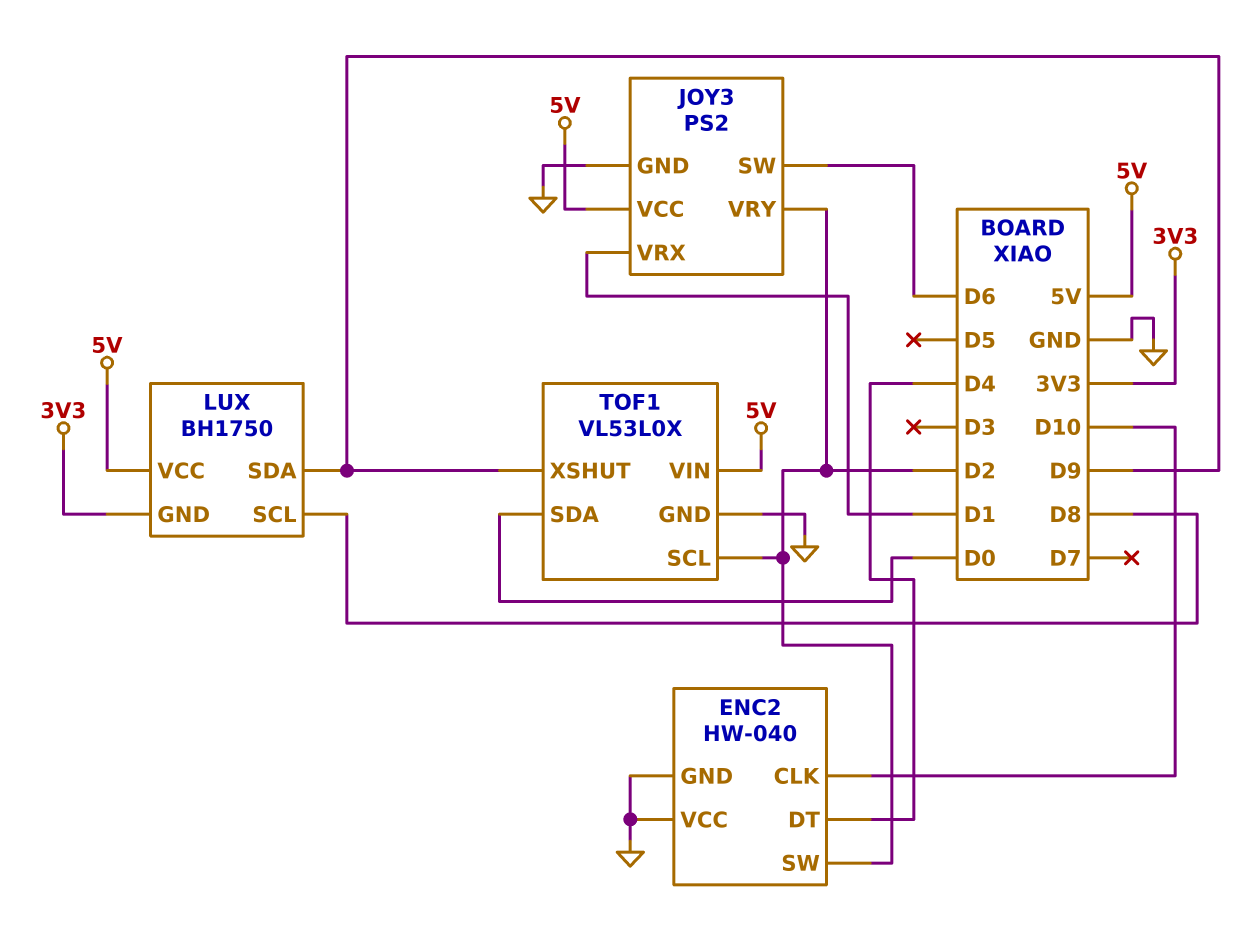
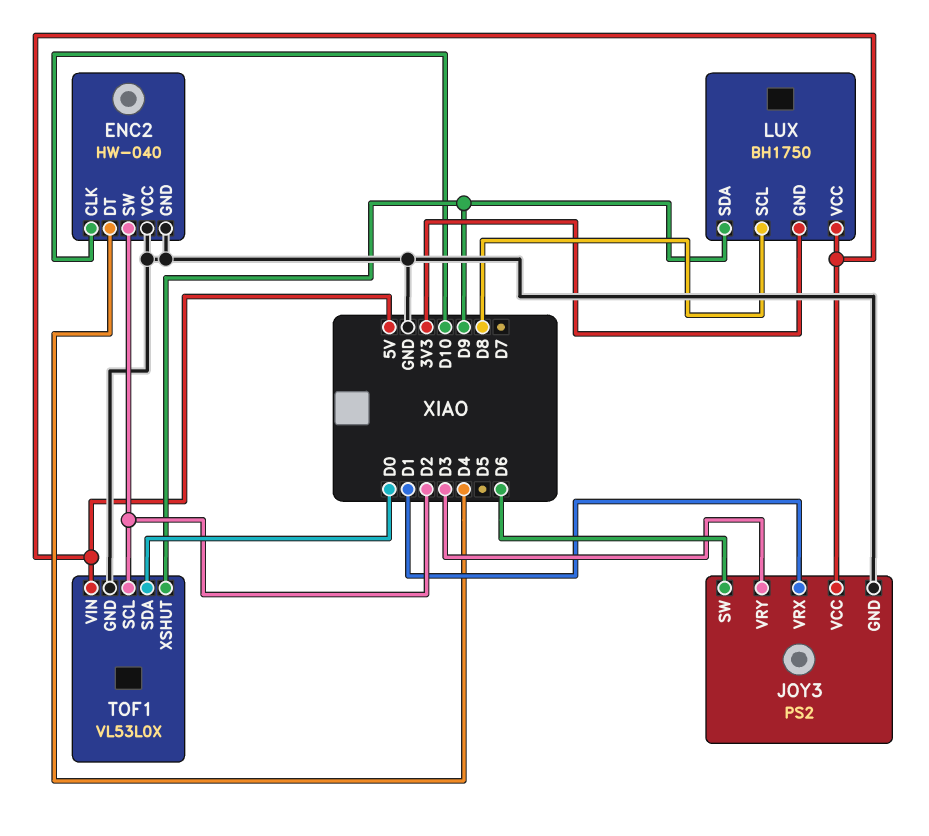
JOY3 pin VRY: D2 -> D3

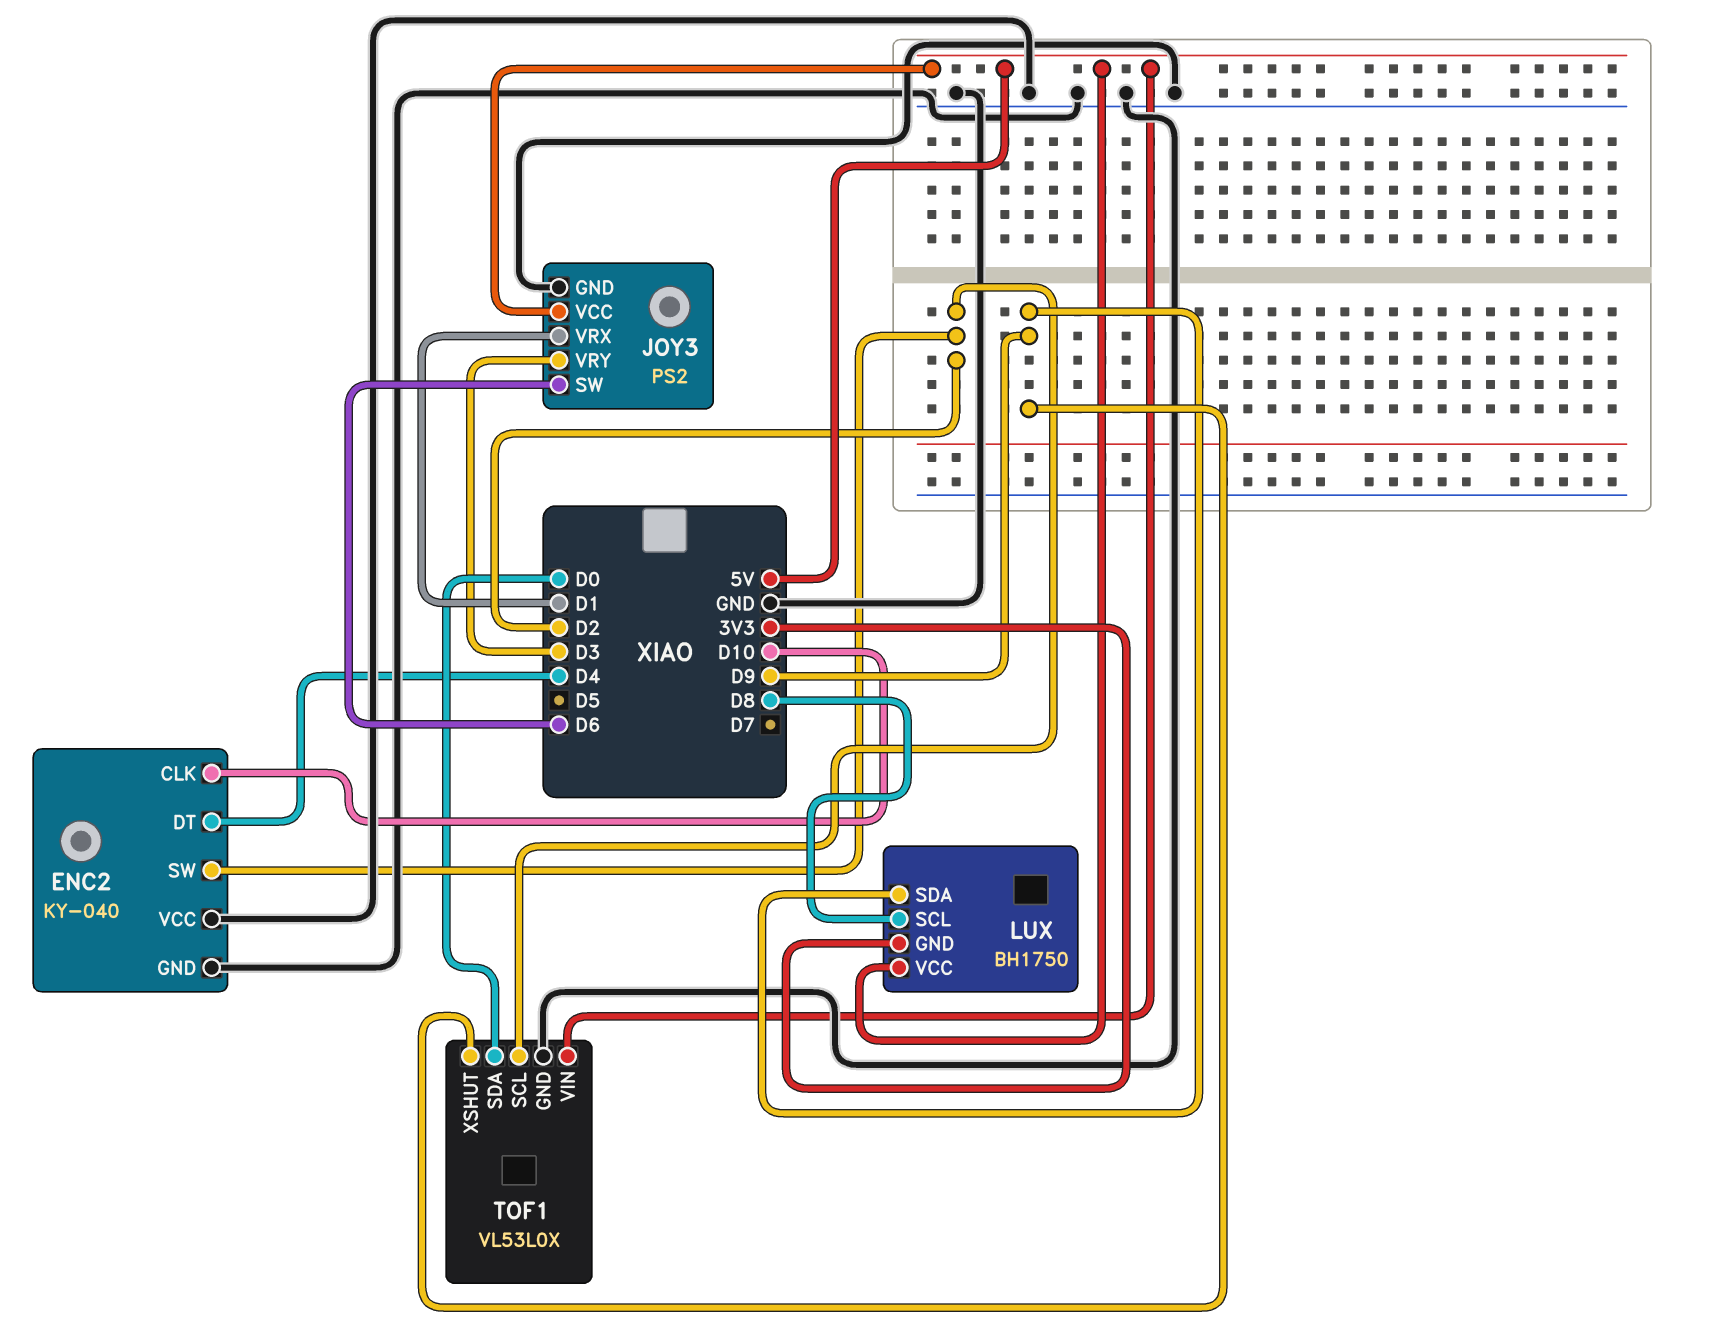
ENC2: HW-040 -> KY-040

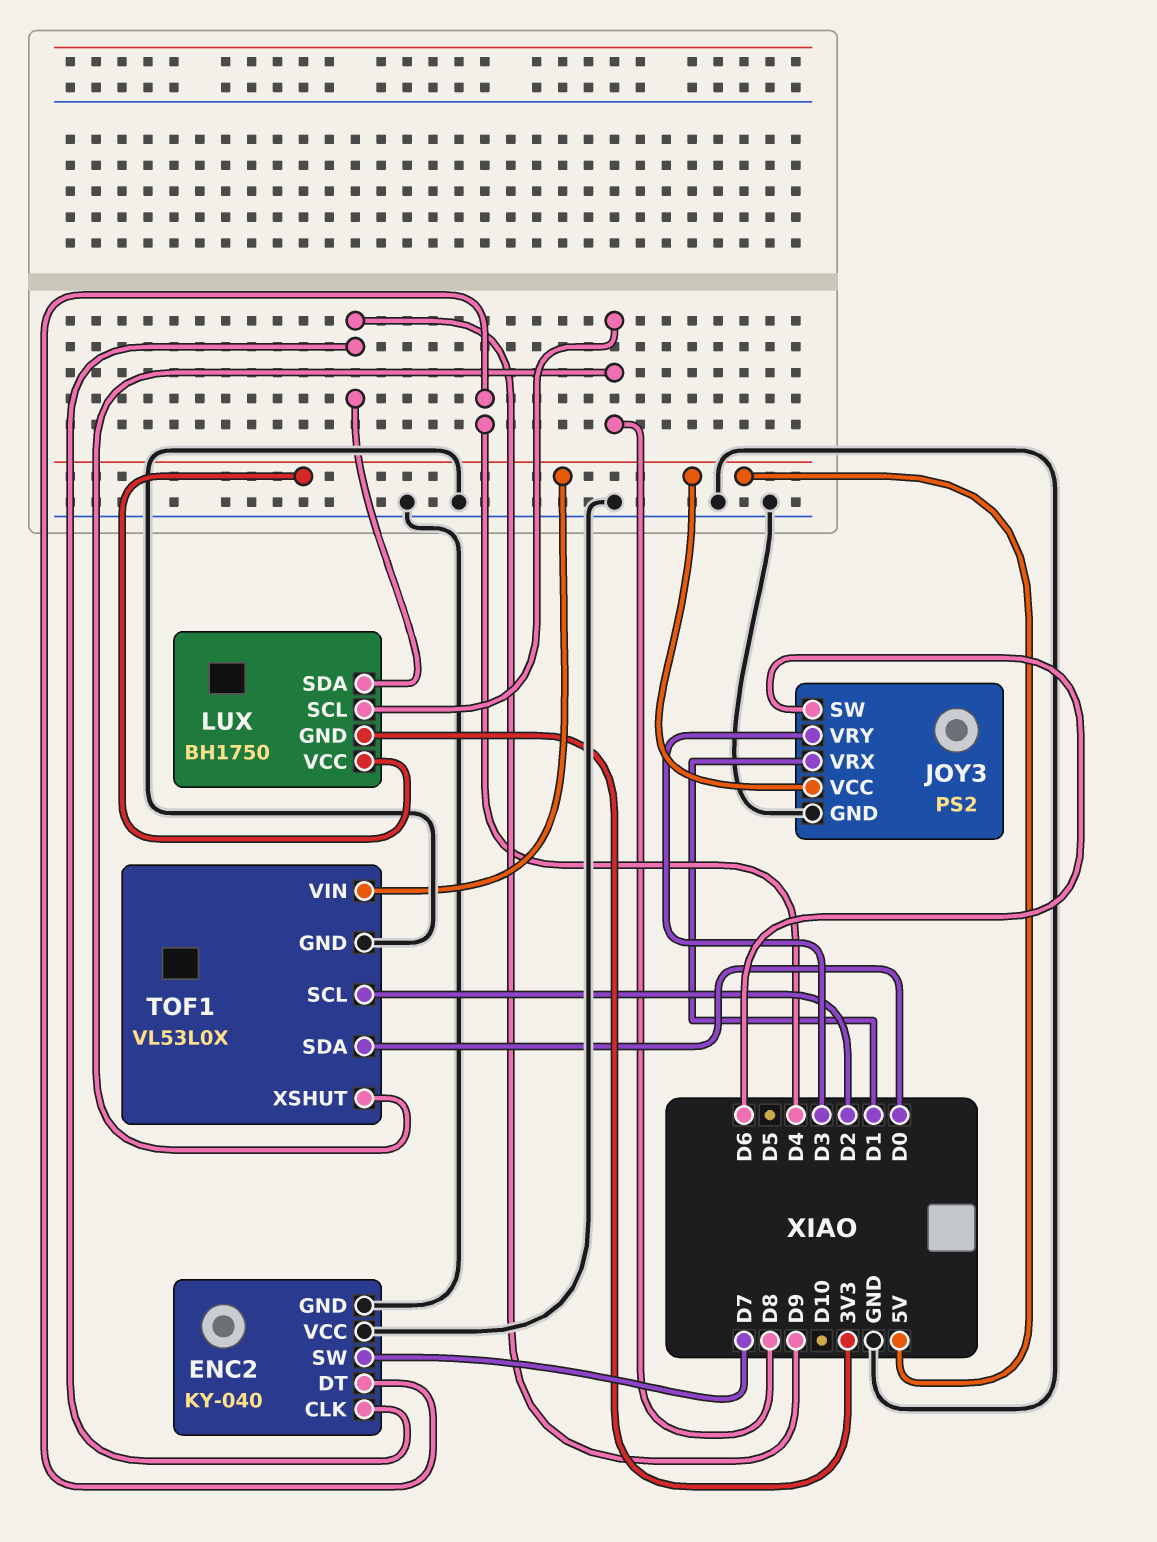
ENC2 pin CLK: D10 -> D9
ENC2 pin SW: D2 -> D7
TOF1 pin XSHUT: D9 -> D8

